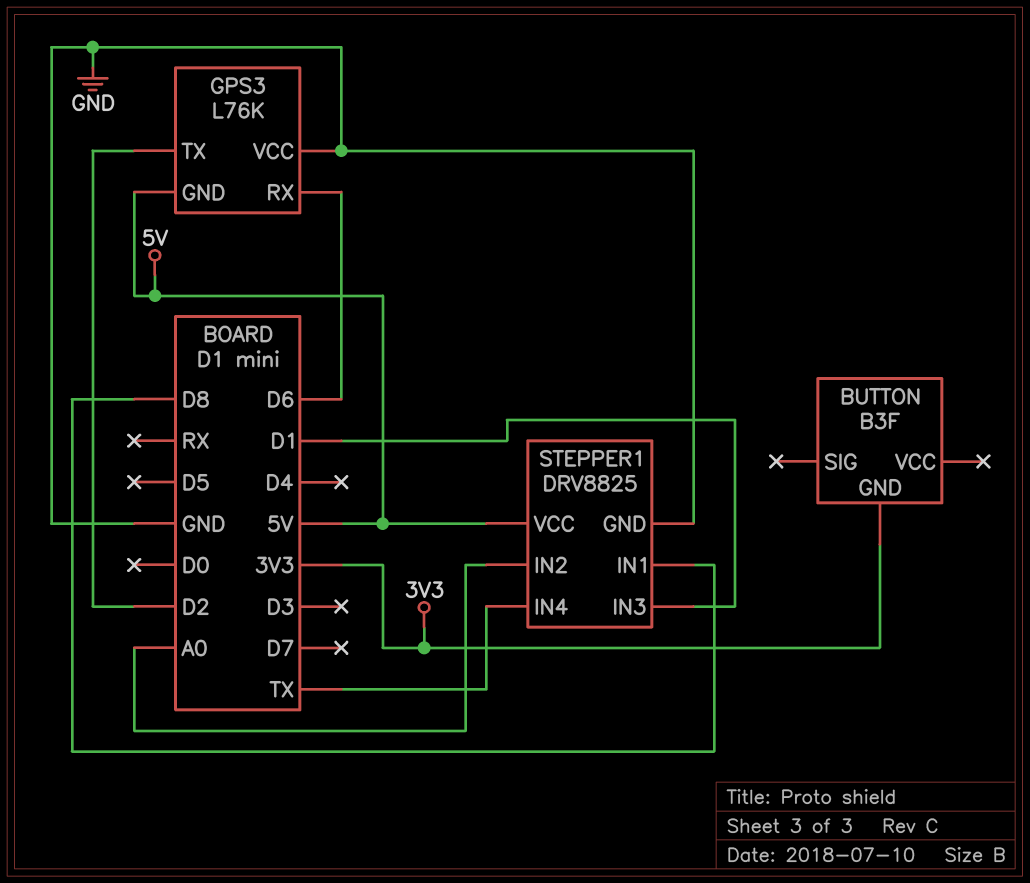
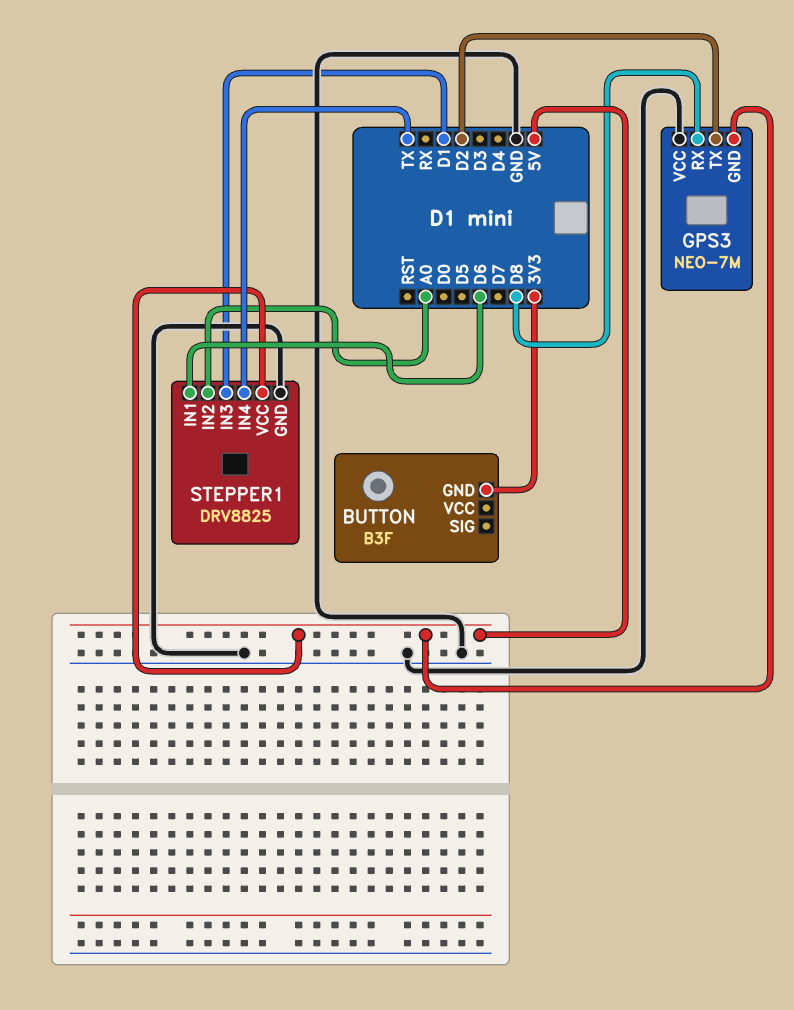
GPS3: L76K -> NEO-7M
GPS3 pin RX: D6 -> D8
STEPPER1 pin IN1: D8 -> D6

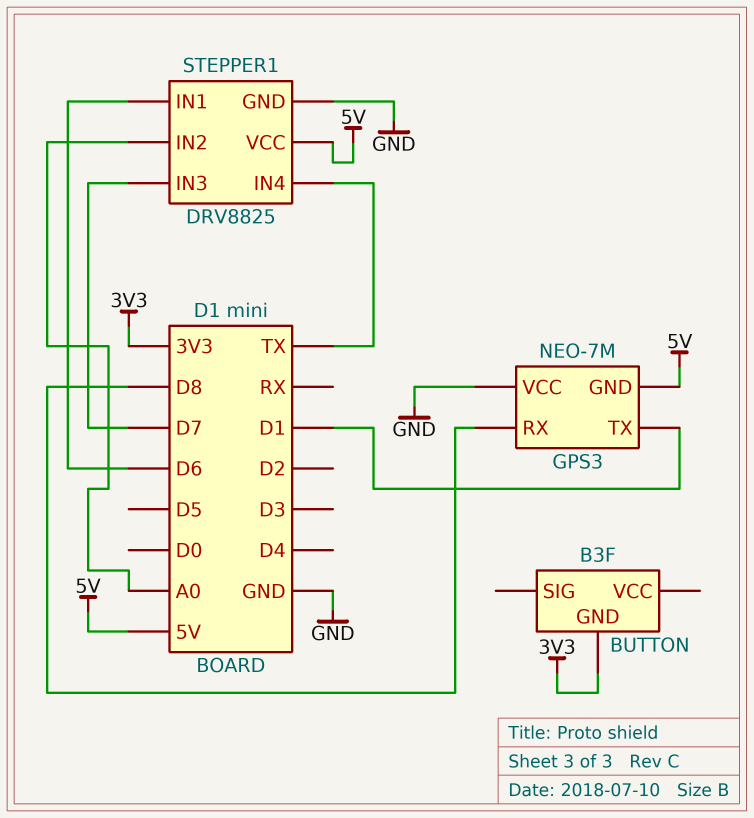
GPS3 pin TX: D2 -> D1
STEPPER1 pin IN3: D1 -> D7

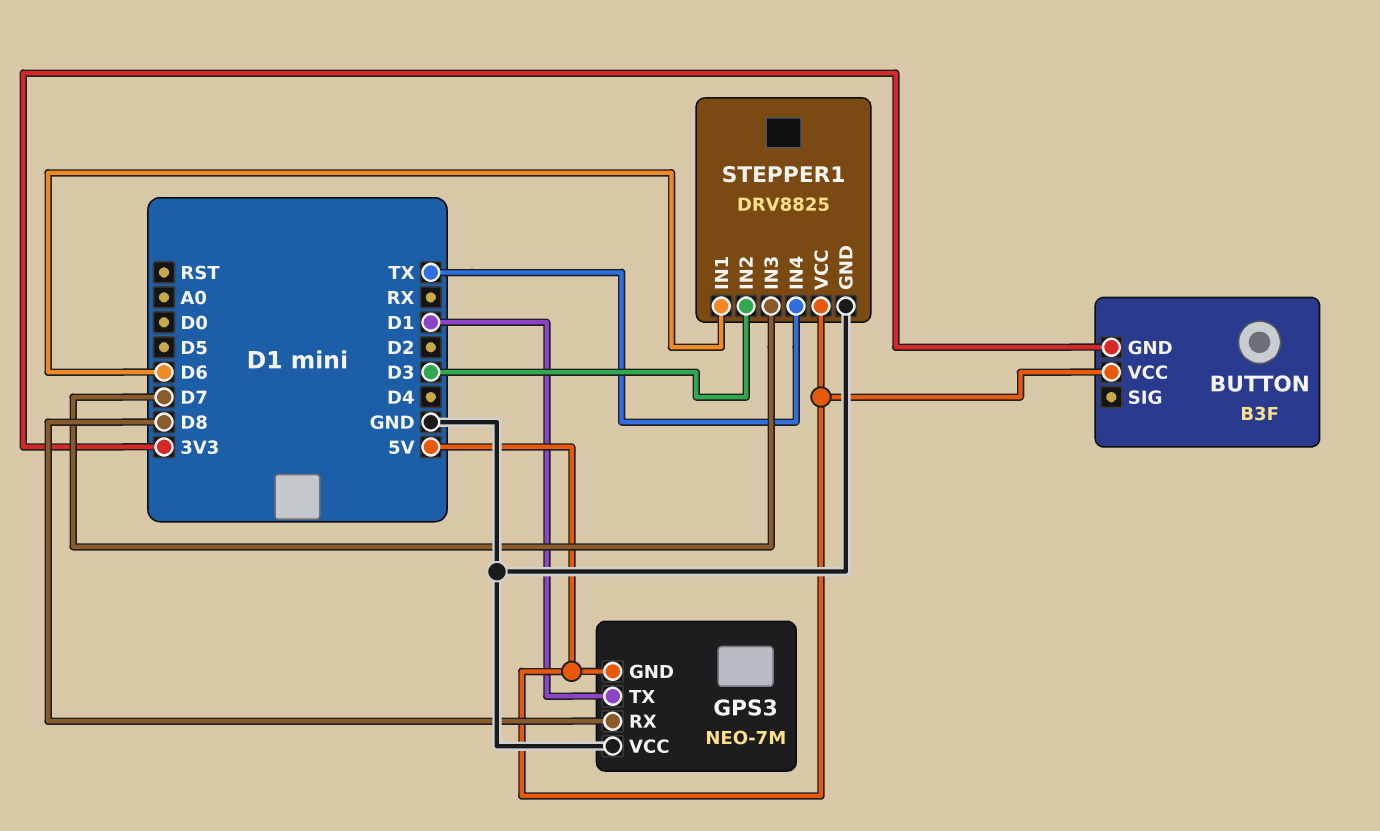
BUTTON pin VCC: none -> 5V
STEPPER1 pin IN2: A0 -> D3

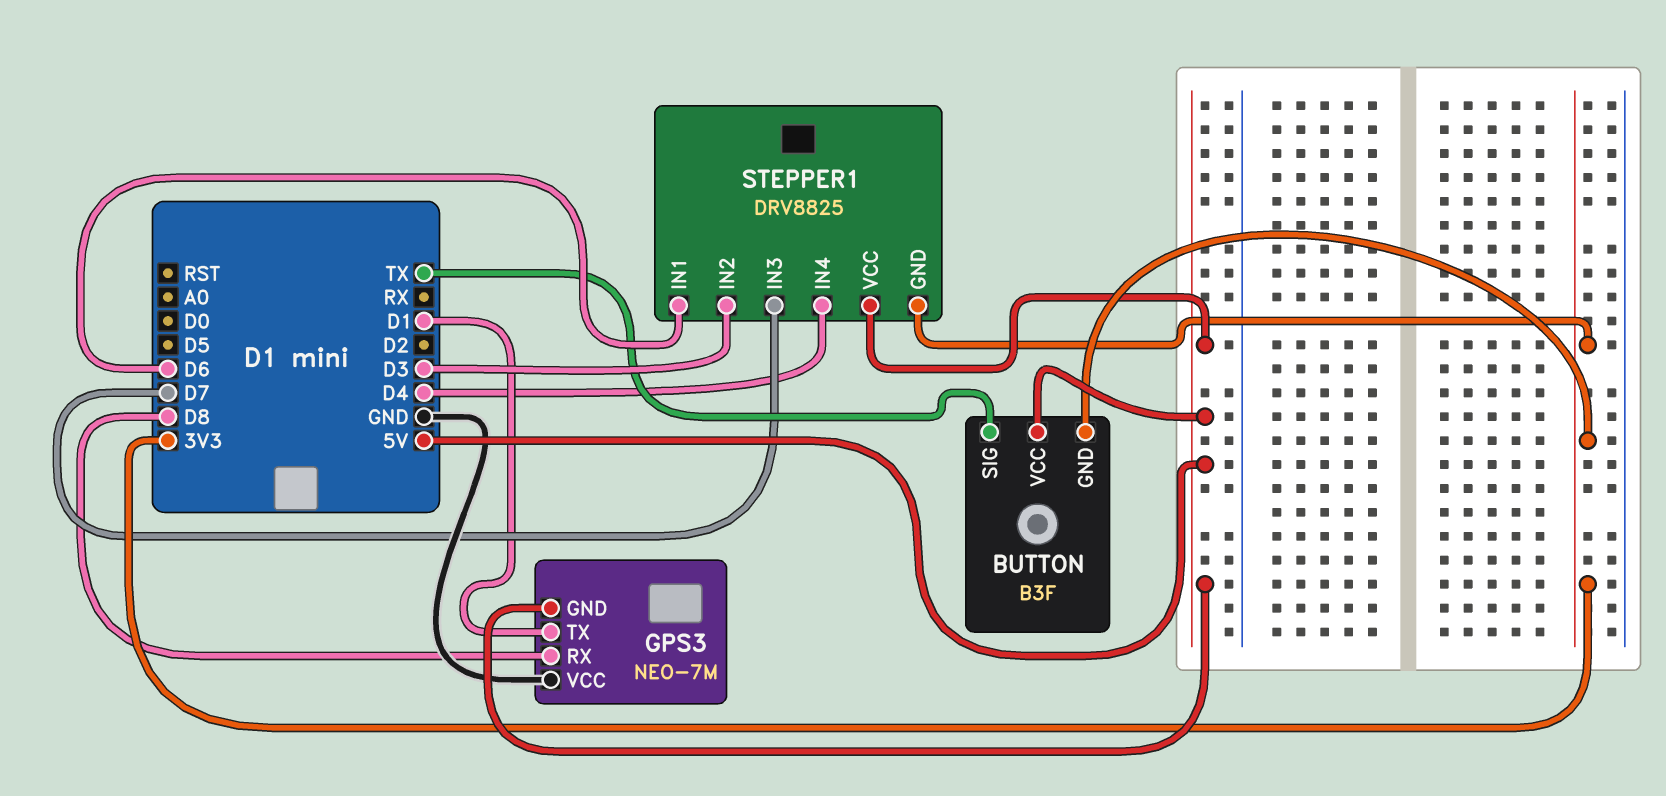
BUTTON pin SIG: none -> TX
STEPPER1 pin GND: GND -> 3V3
STEPPER1 pin IN4: TX -> D4

